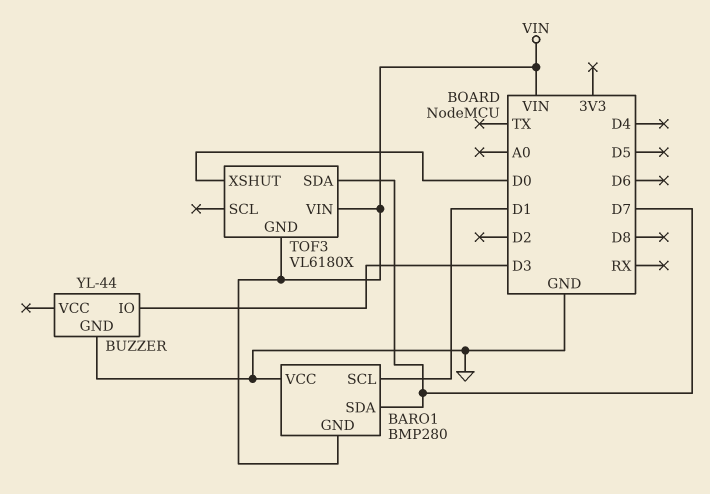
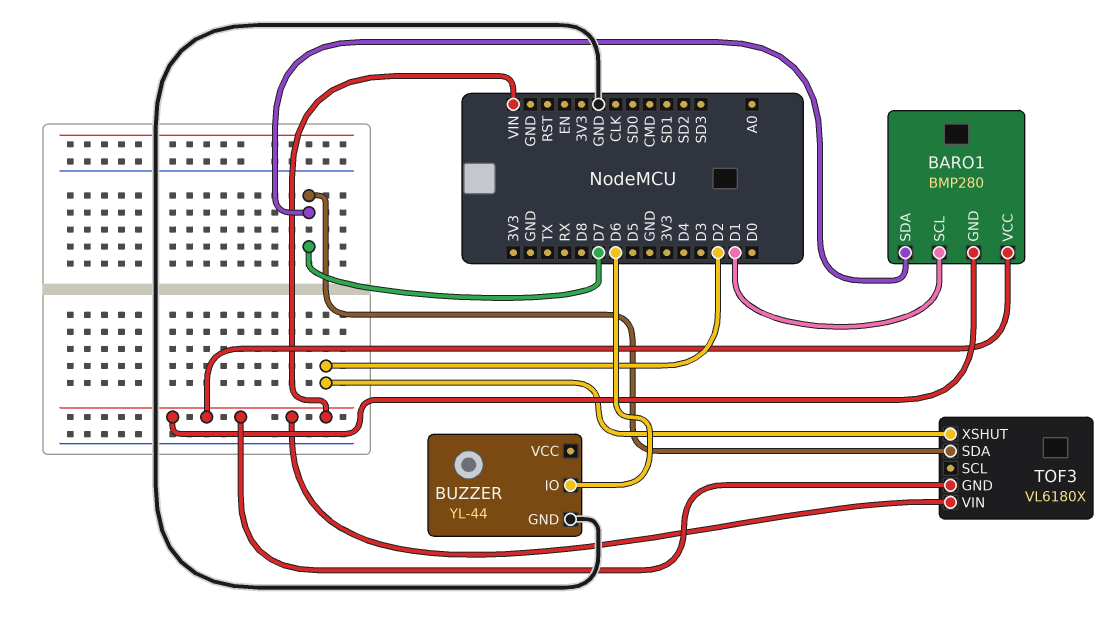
BARO1 pin VCC: GND -> VIN
BUZZER pin IO: D3 -> D6
TOF3 pin XSHUT: D0 -> D2

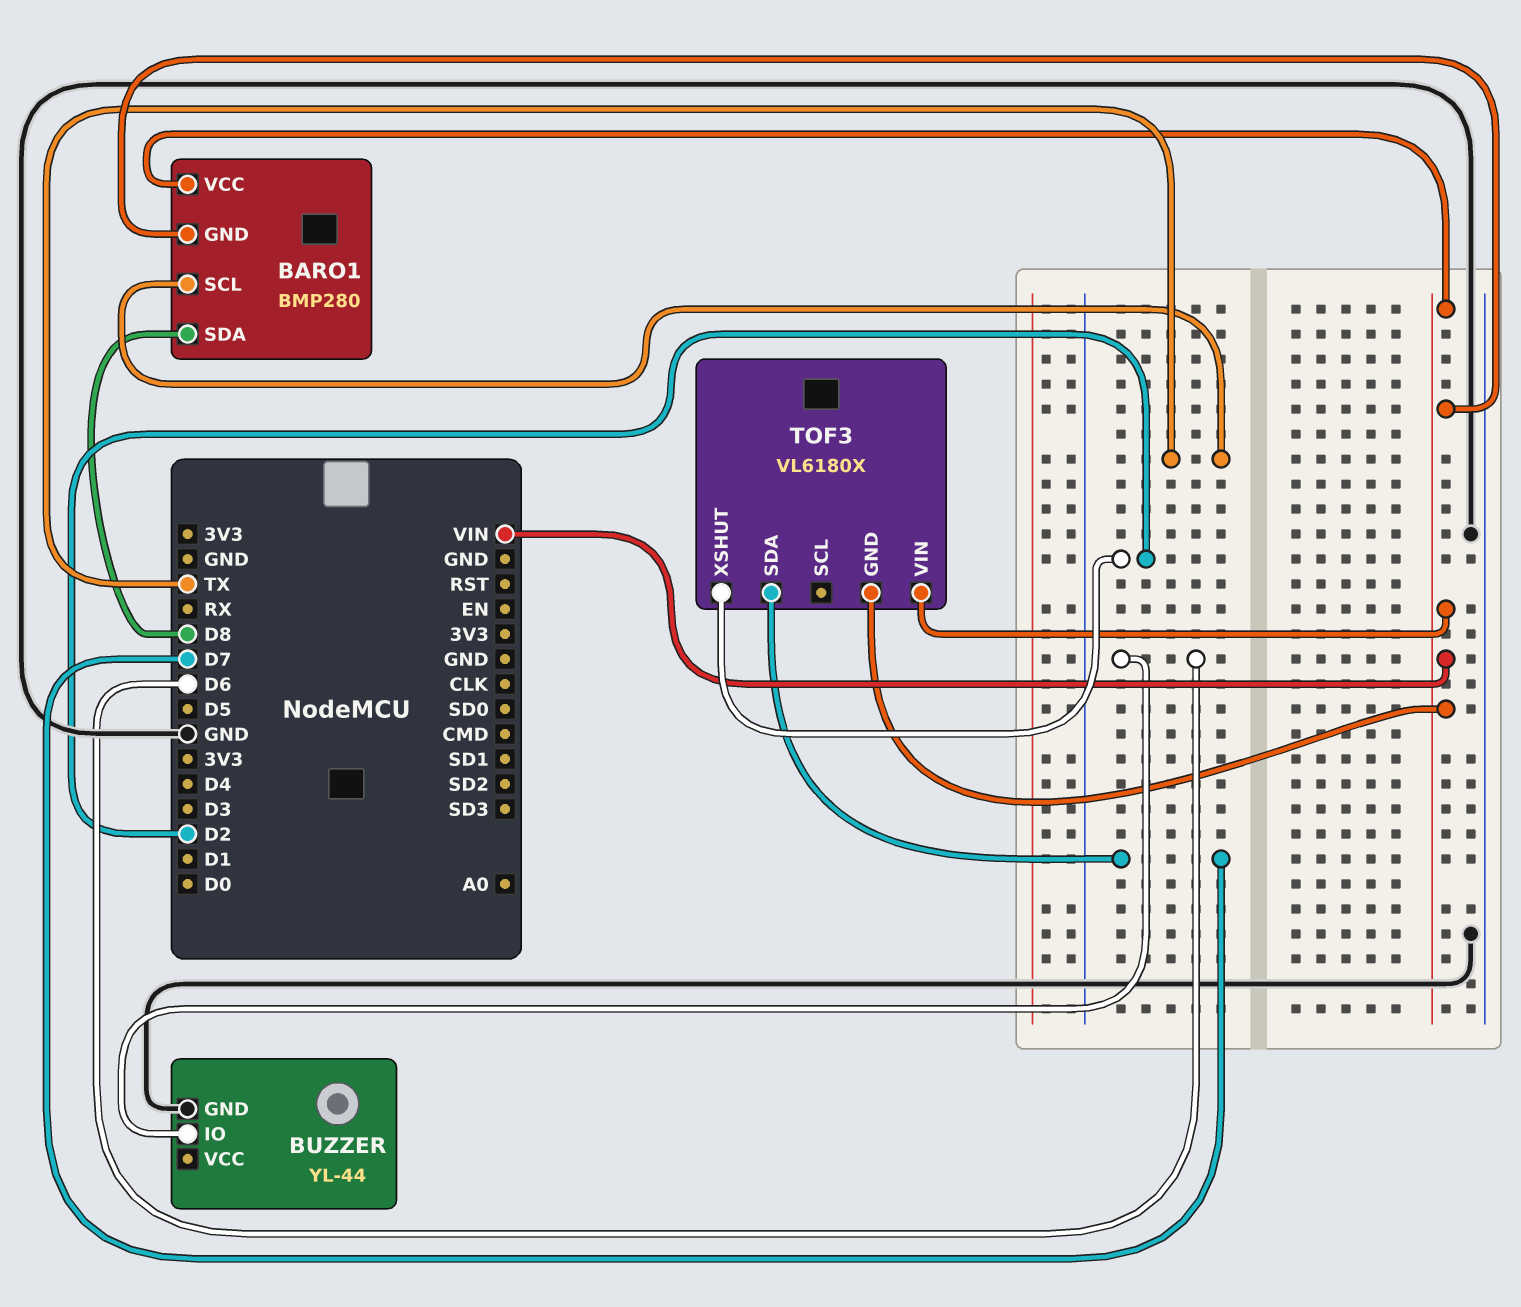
BARO1 pin SCL: D1 -> TX
BARO1 pin SDA: D7 -> D8

